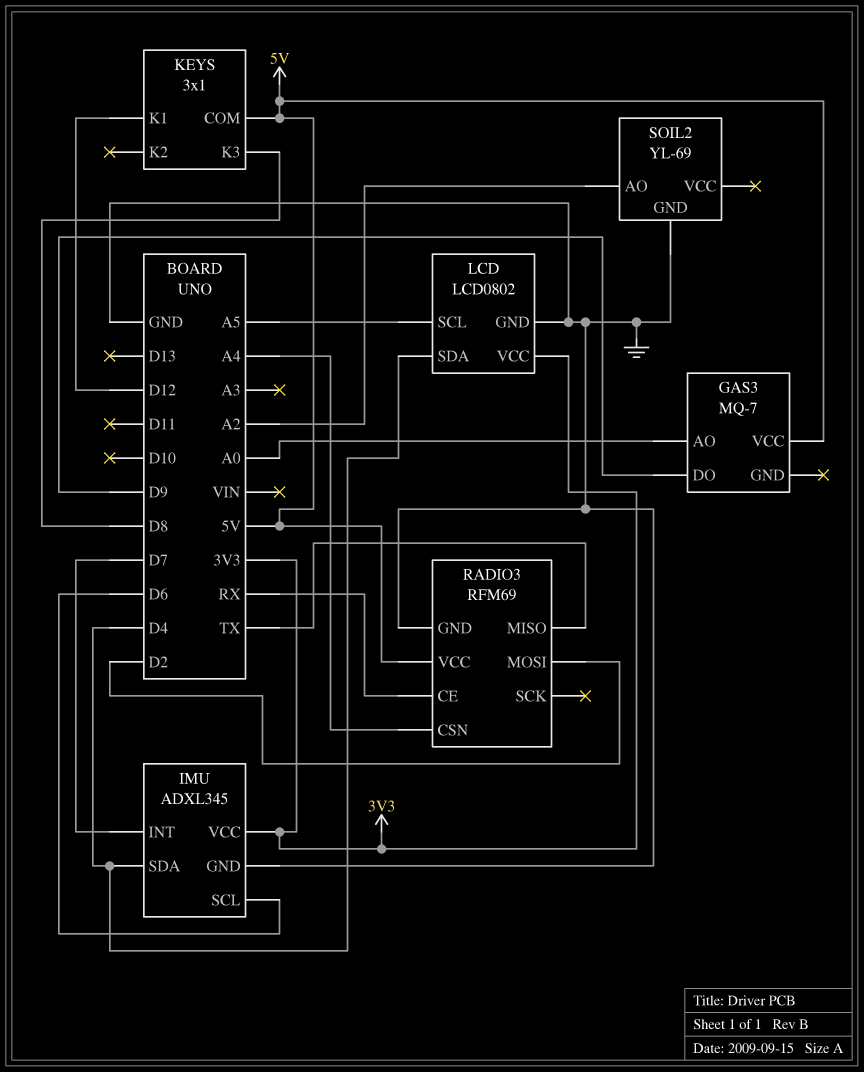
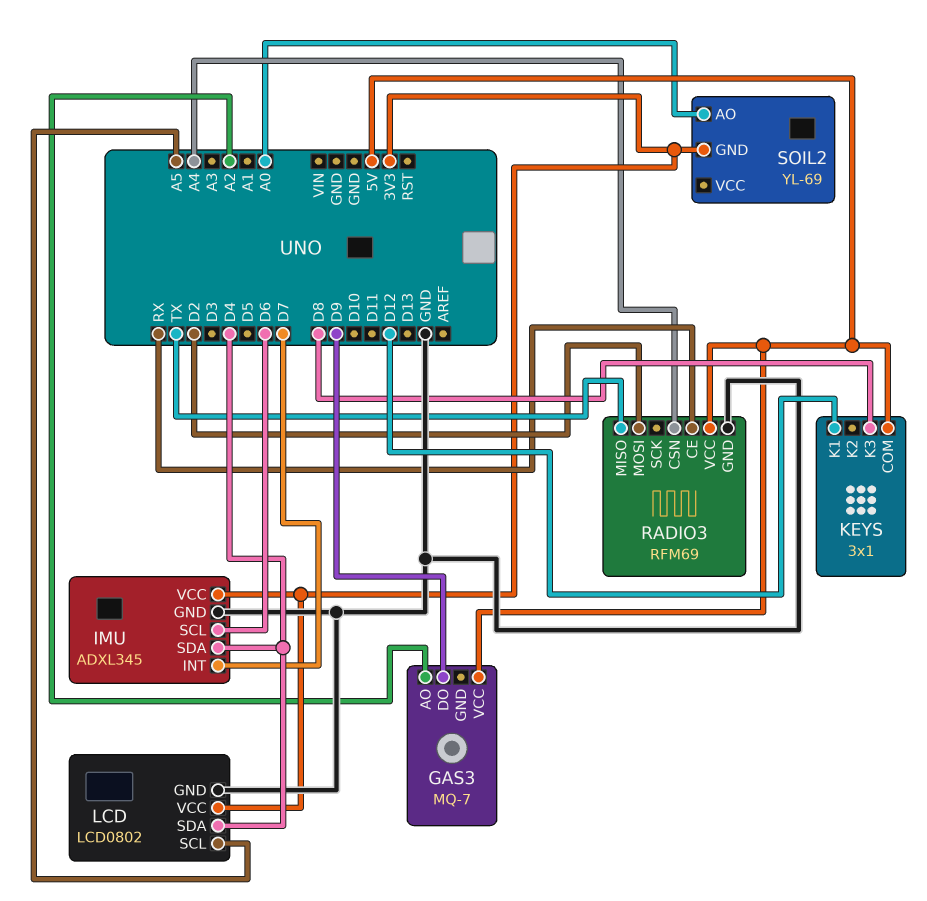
GAS3 pin AO: A0 -> A2
SOIL2 pin AO: A2 -> A0
SOIL2 pin GND: GND -> 3V3

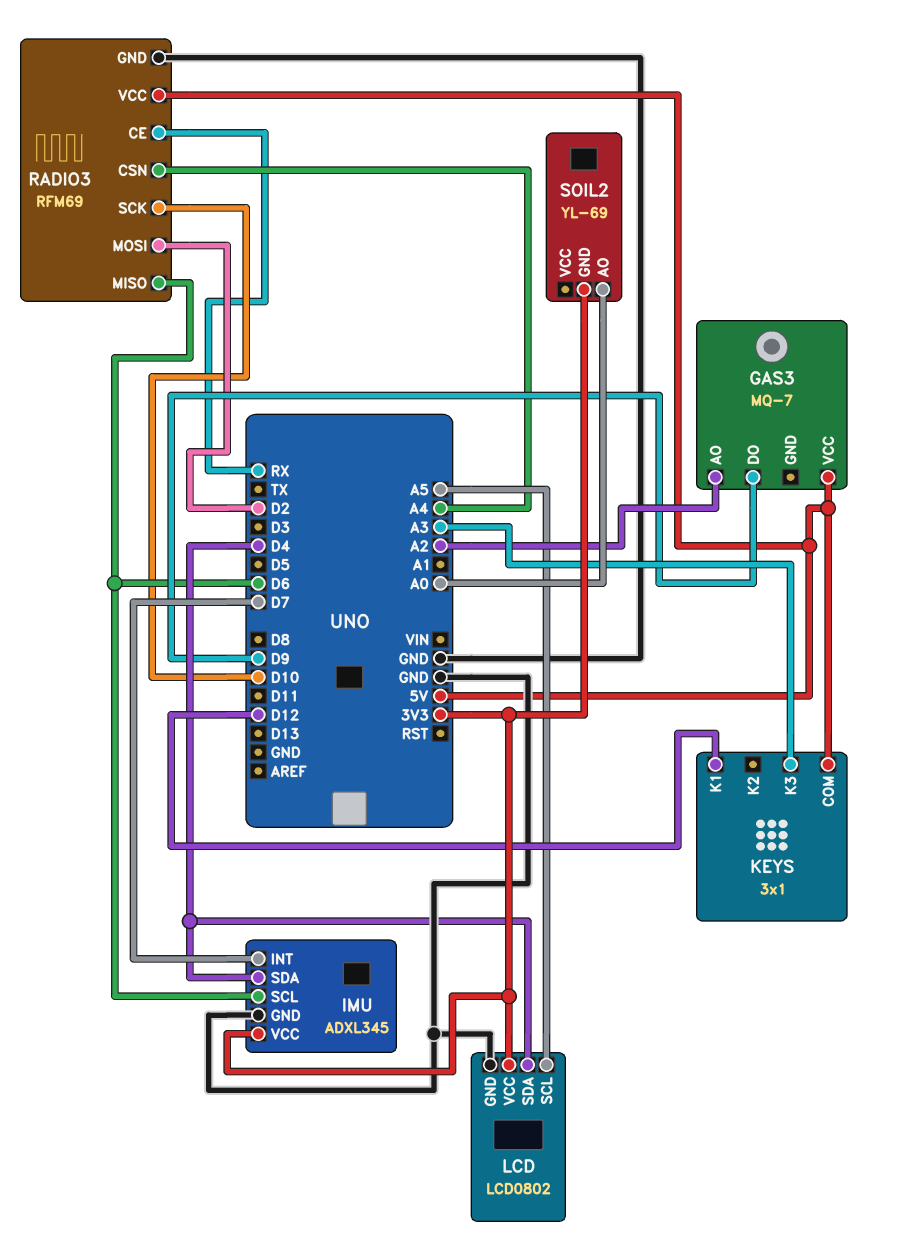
KEYS pin K3: D8 -> A3
RADIO3 pin MISO: TX -> D6
RADIO3 pin SCK: none -> D10

